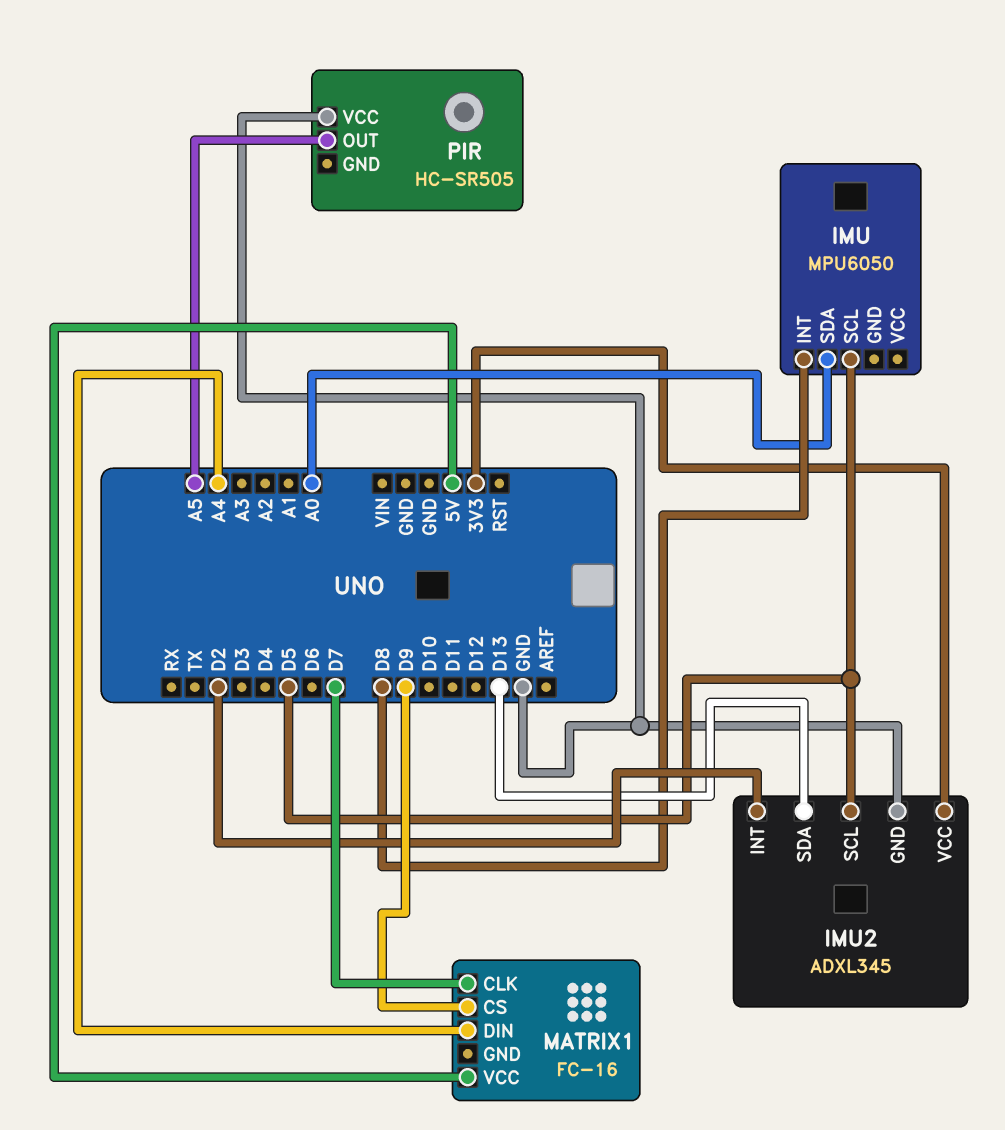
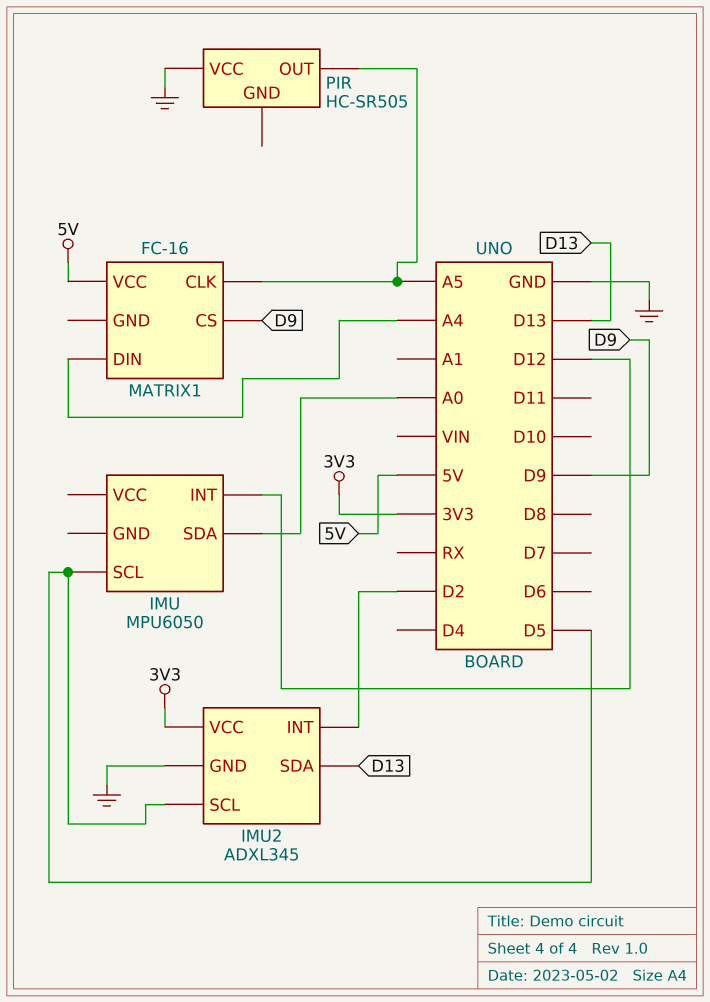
IMU pin INT: D8 -> D12
MATRIX1 pin CLK: D7 -> A5

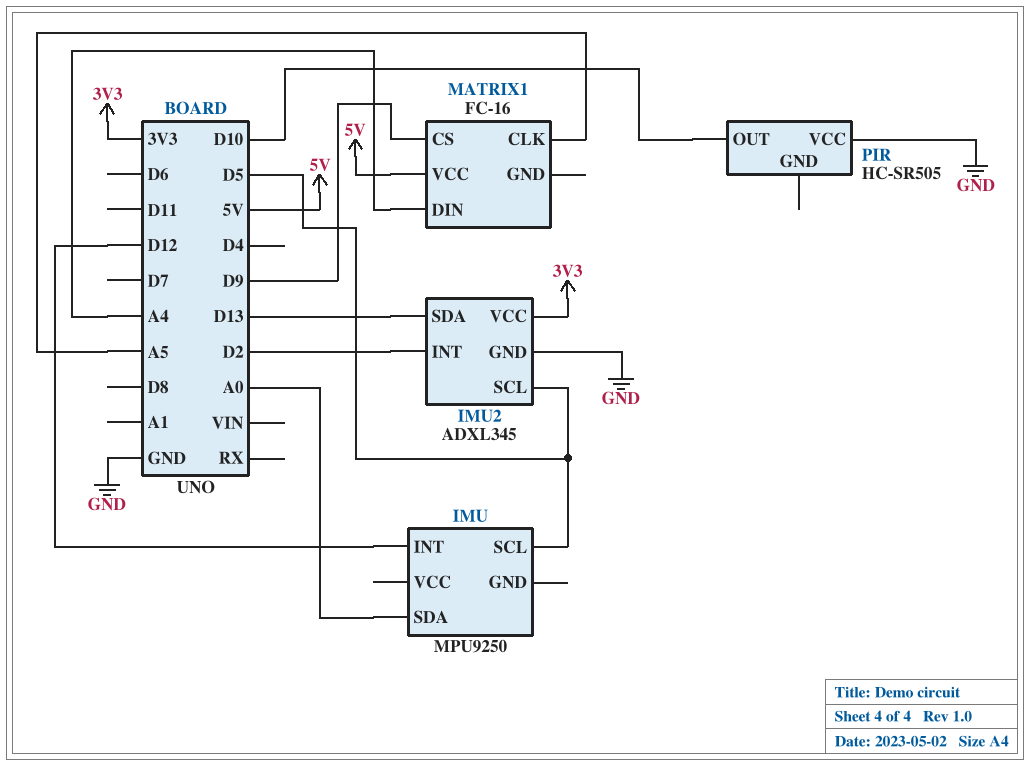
IMU: MPU6050 -> MPU9250
PIR pin OUT: A5 -> D10

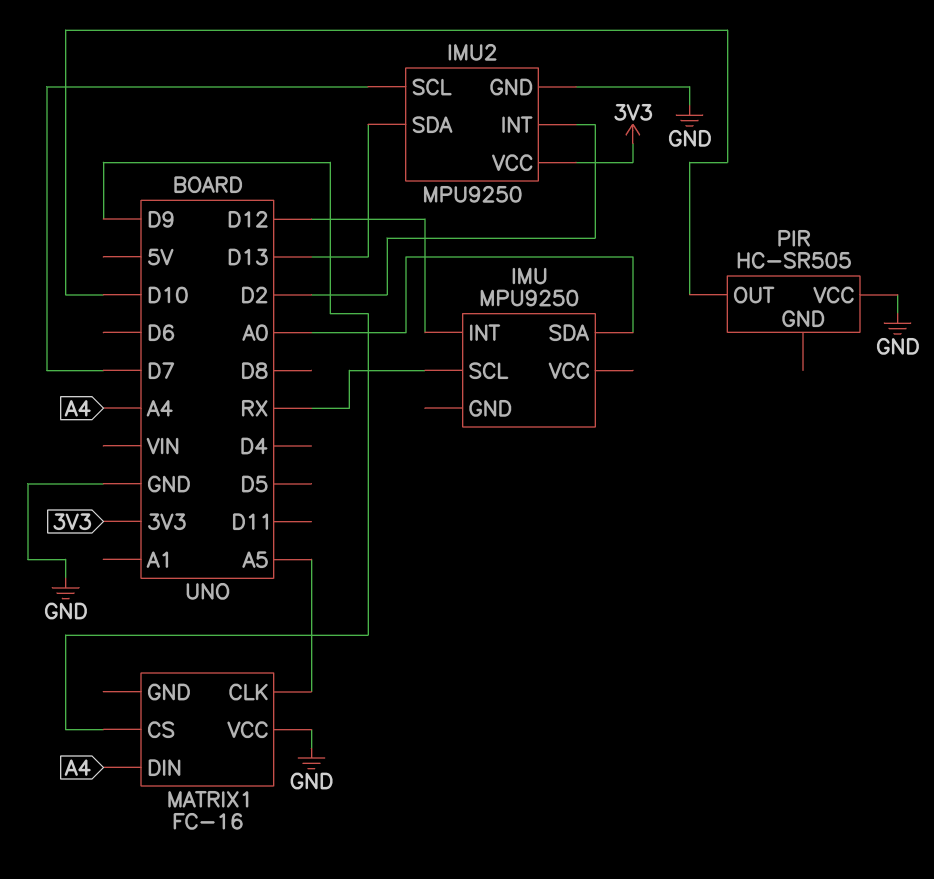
IMU pin SCL: D5 -> RX
IMU2: ADXL345 -> MPU9250
IMU2 pin SCL: D5 -> D7
MATRIX1 pin VCC: 5V -> GND

